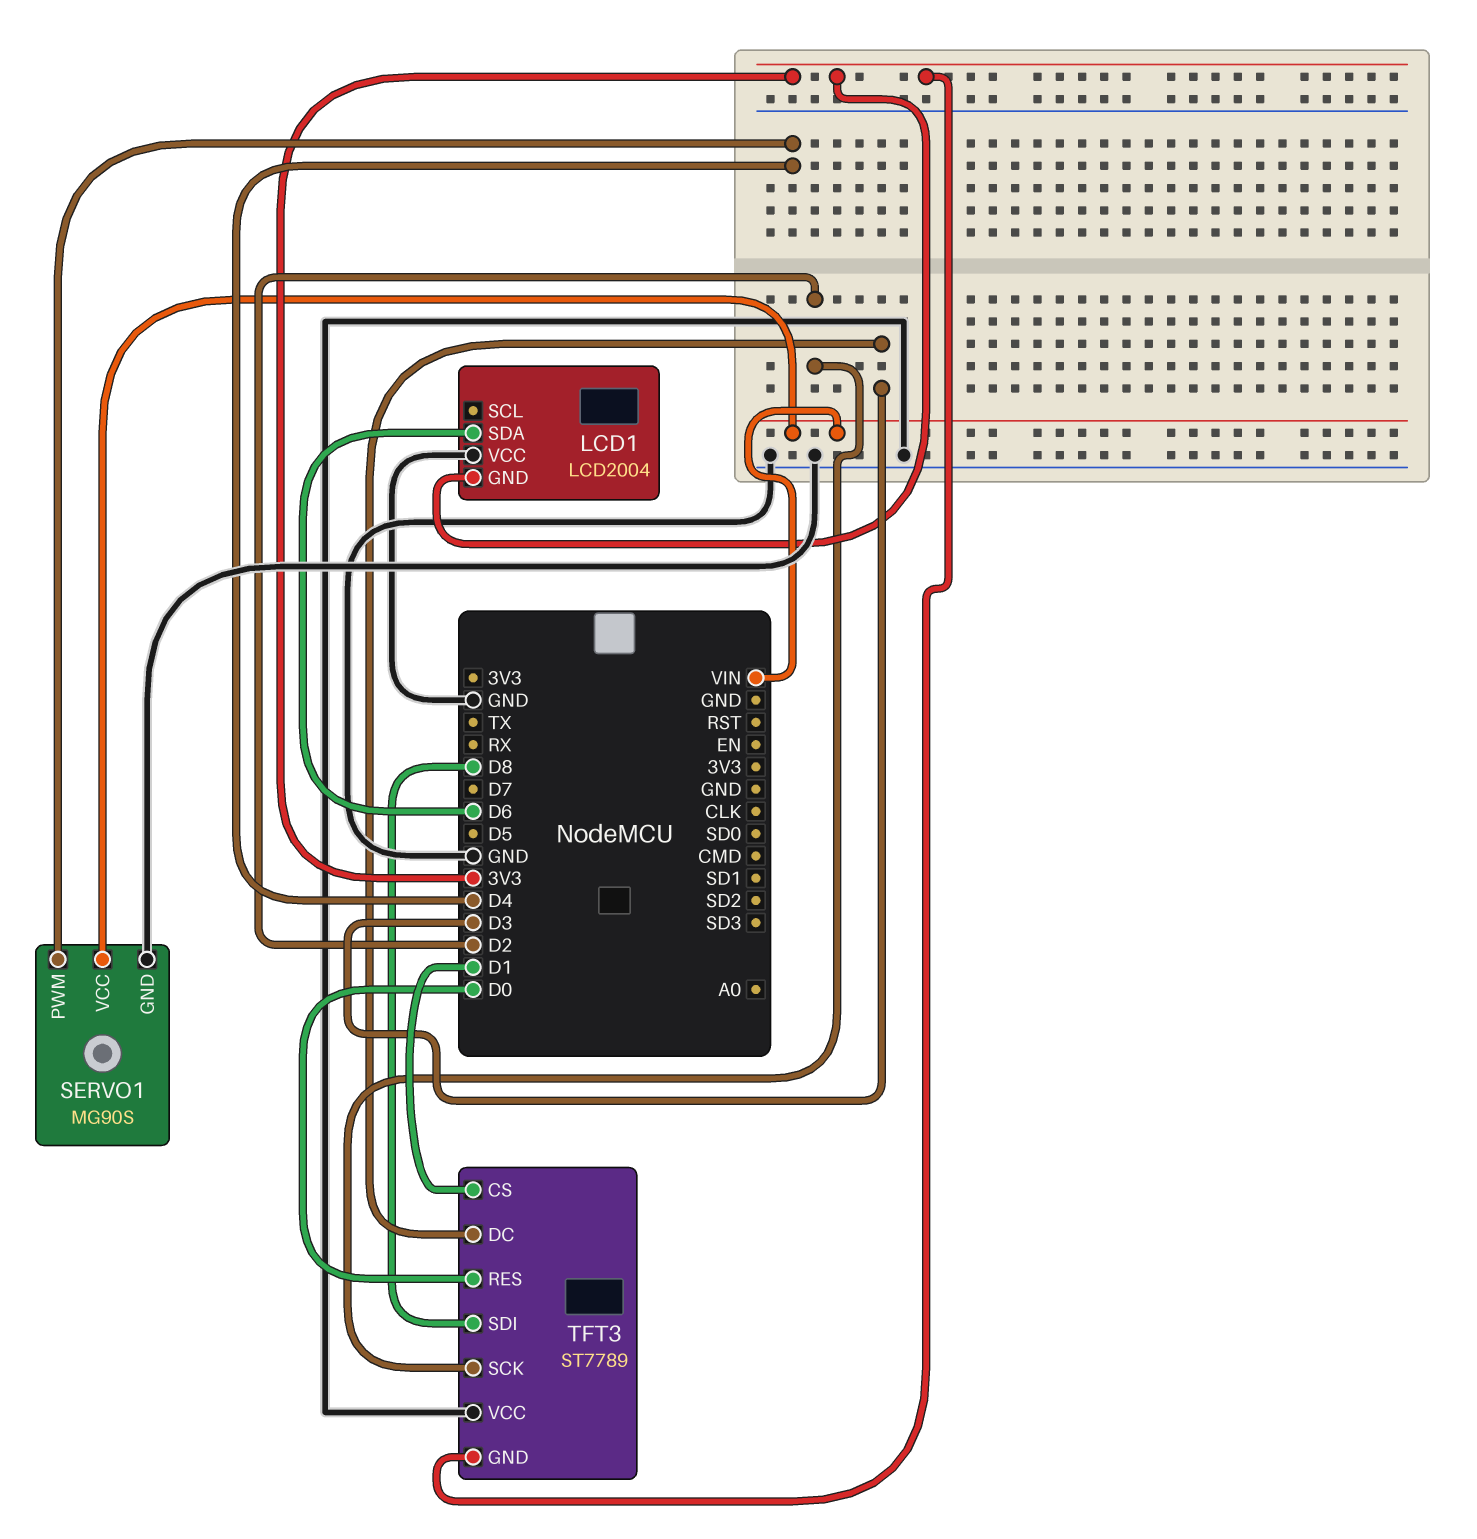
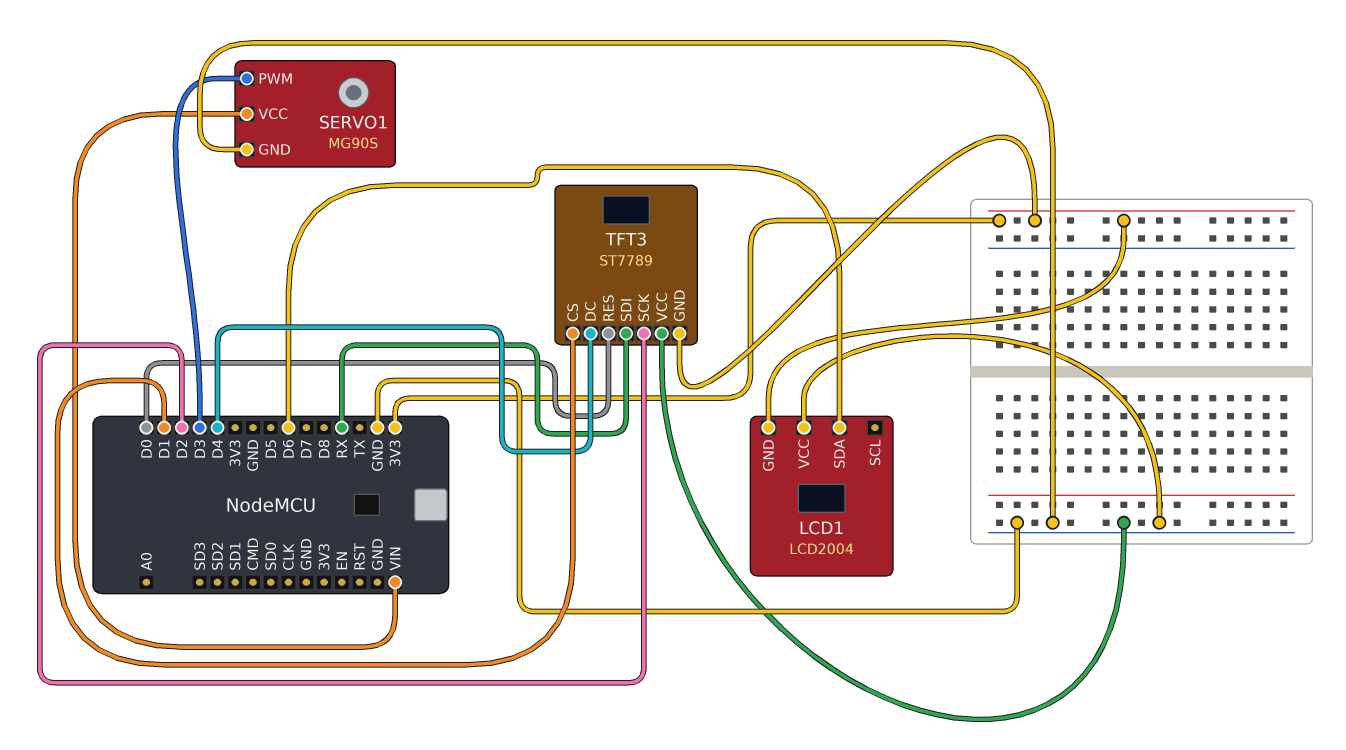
SERVO1 pin PWM: D4 -> D3
TFT3 pin DC: D3 -> D4
TFT3 pin SDI: D8 -> RX

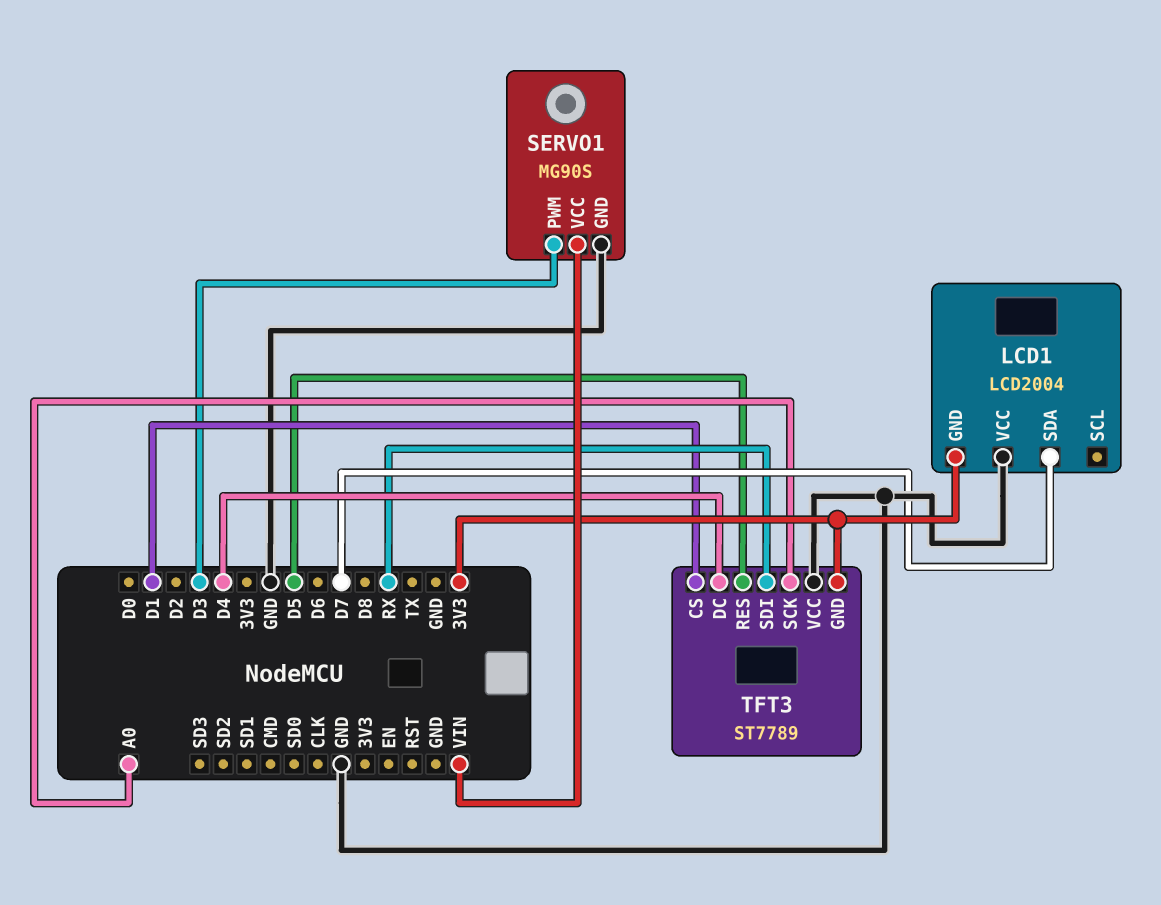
LCD1 pin SDA: D6 -> D7
TFT3 pin RES: D0 -> D5
TFT3 pin SCK: D2 -> A0

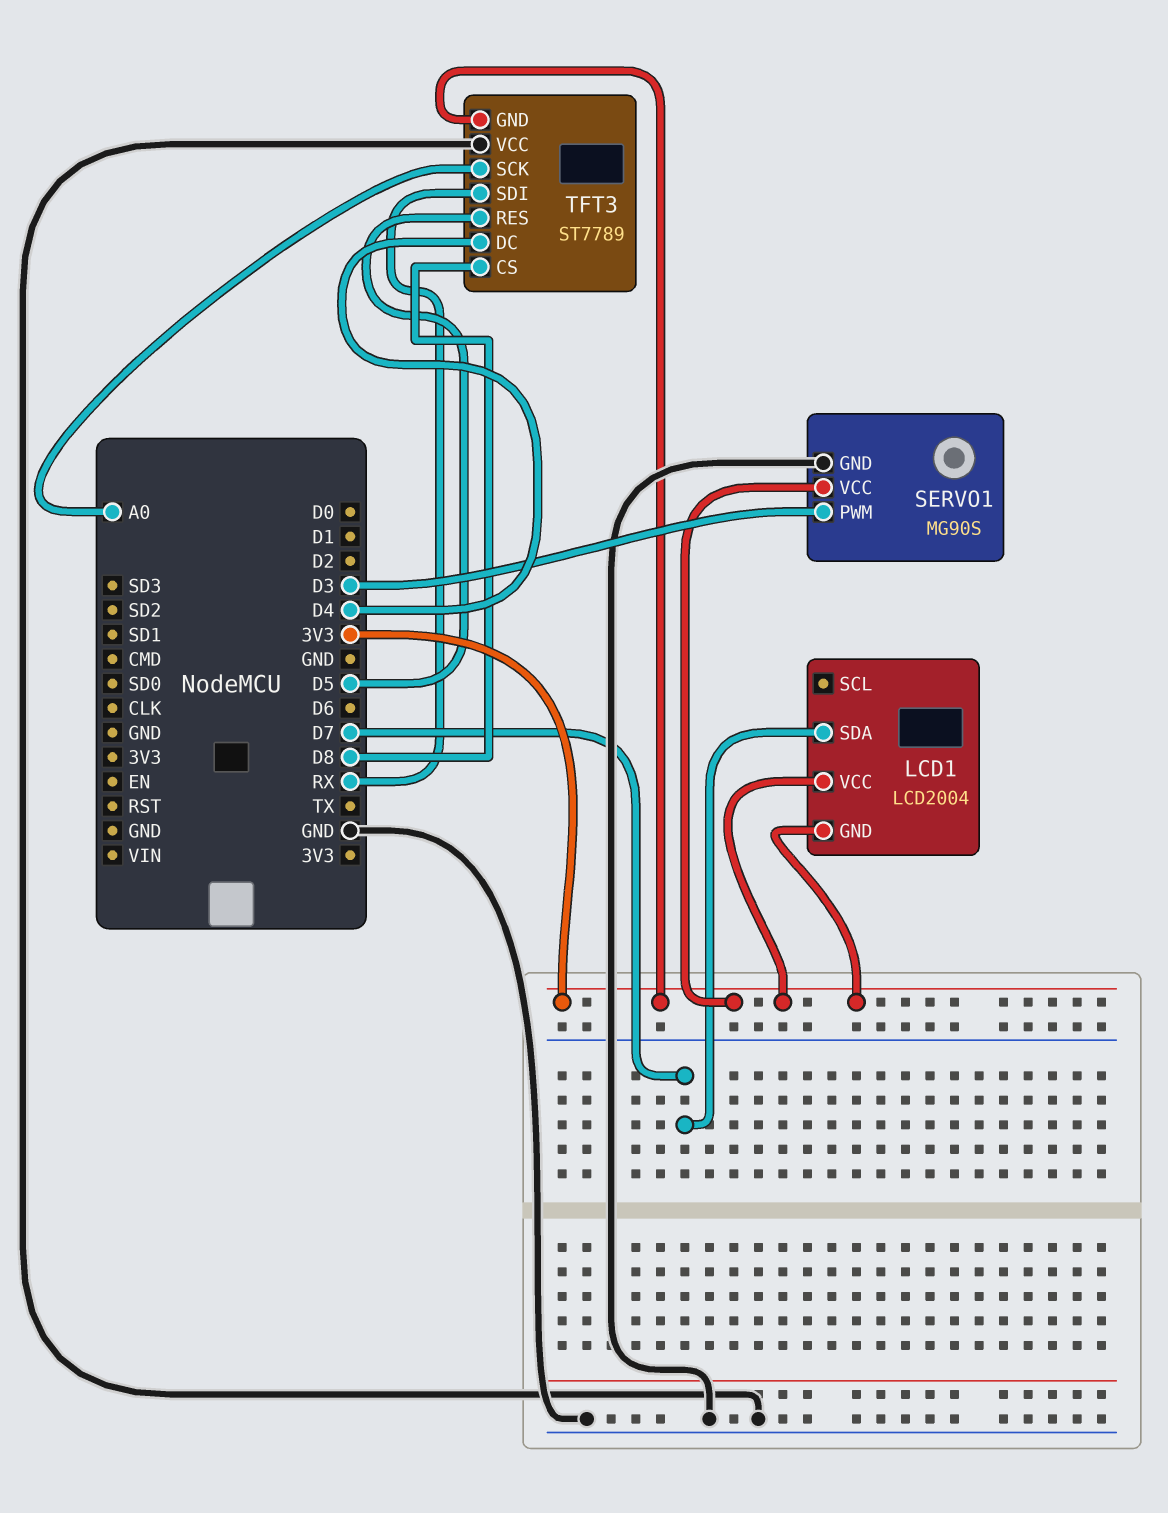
LCD1 pin VCC: GND -> 3V3
SERVO1 pin VCC: VIN -> 3V3
TFT3 pin CS: D1 -> D8

